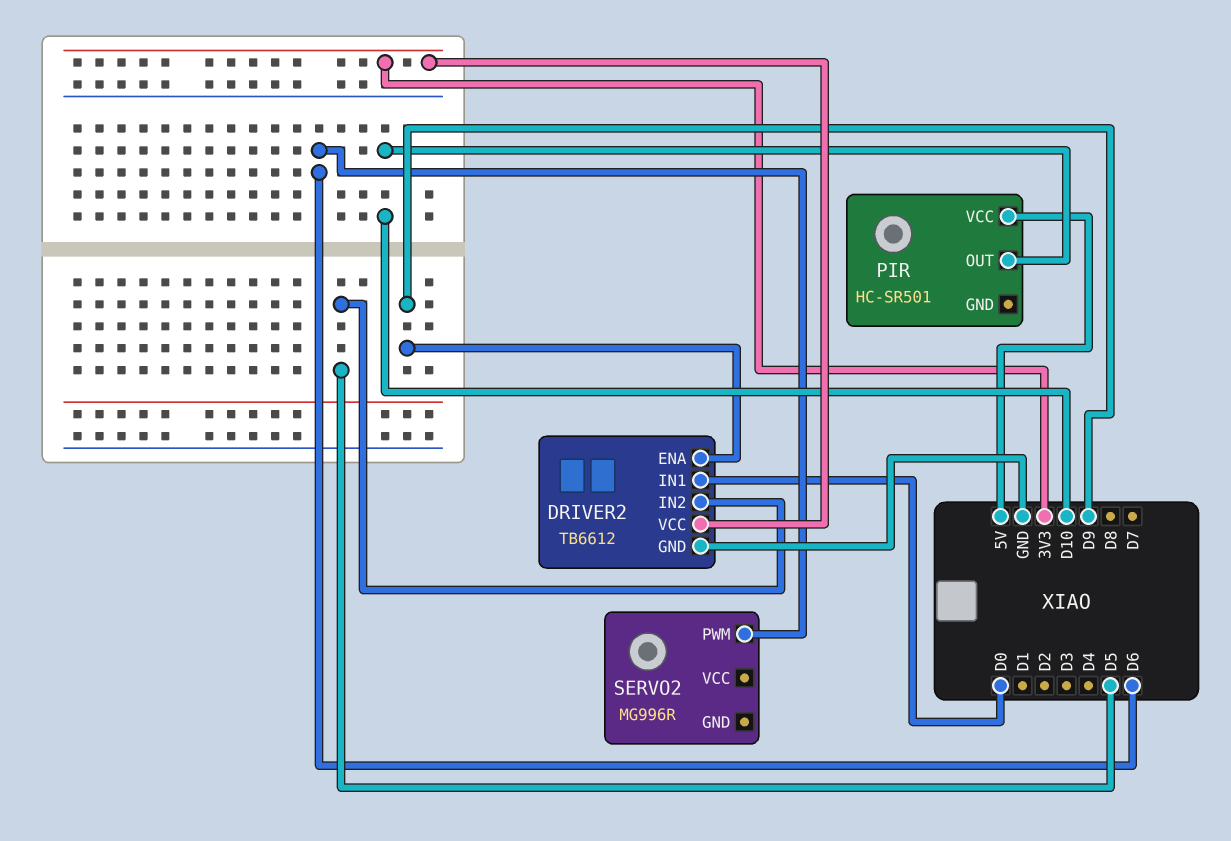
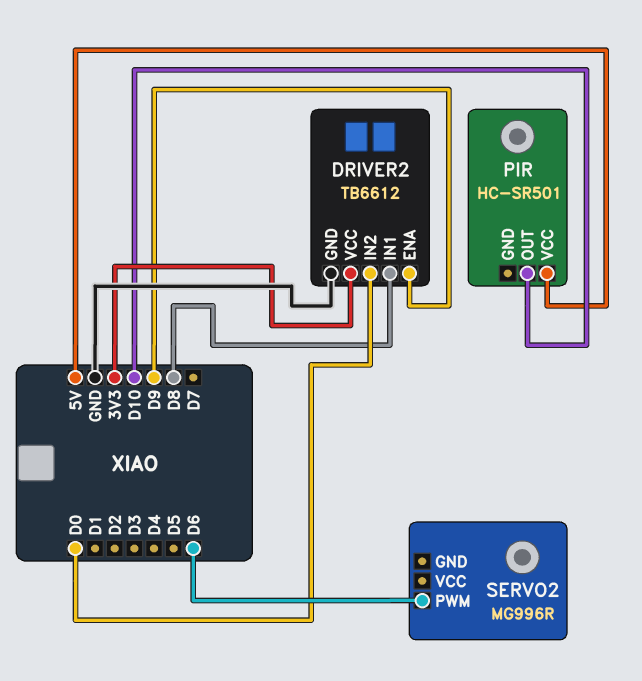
DRIVER2 pin IN1: D0 -> D8
DRIVER2 pin IN2: D5 -> D0

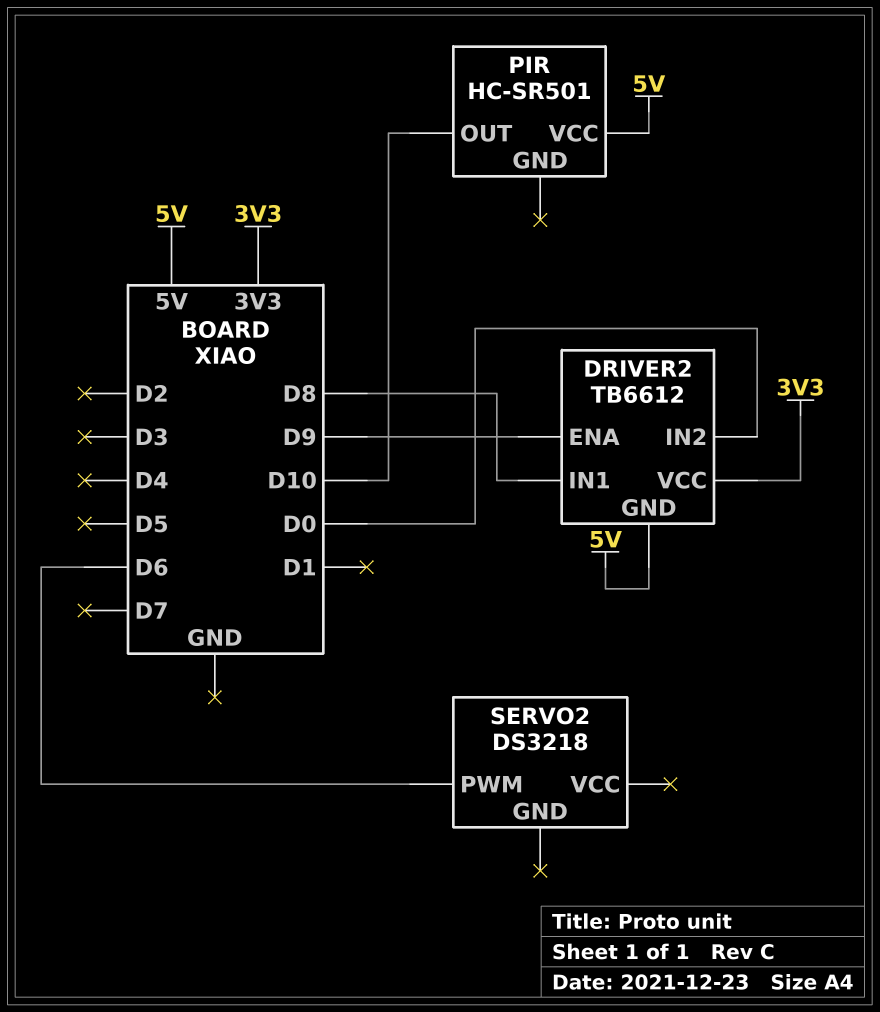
DRIVER2 pin GND: GND -> 5V
SERVO2: MG996R -> DS3218

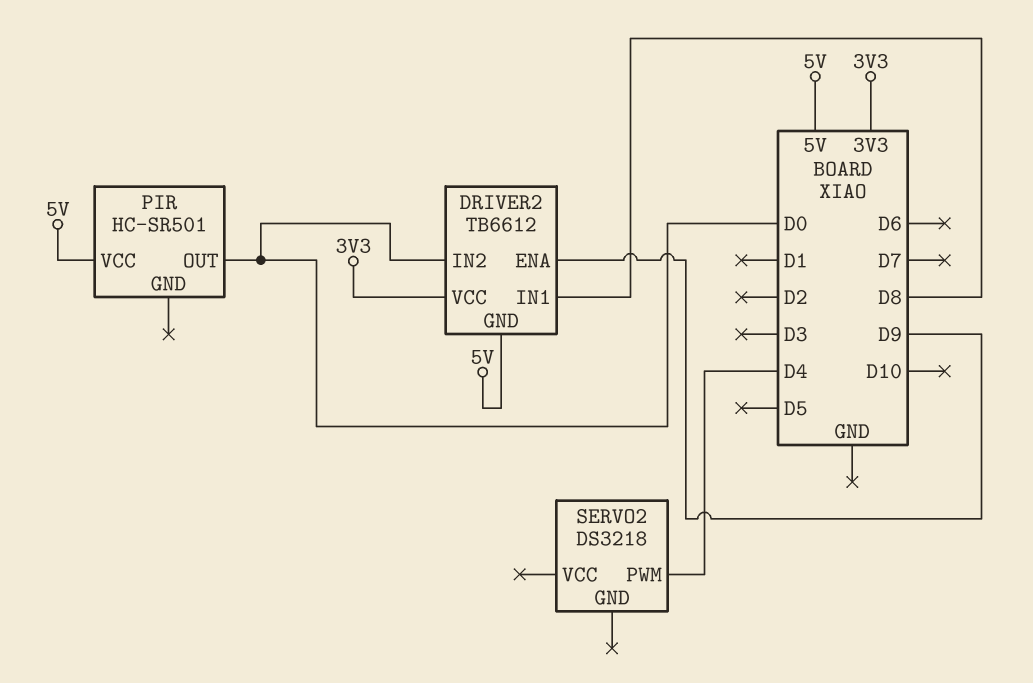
PIR pin OUT: D10 -> D0
SERVO2 pin PWM: D6 -> D4

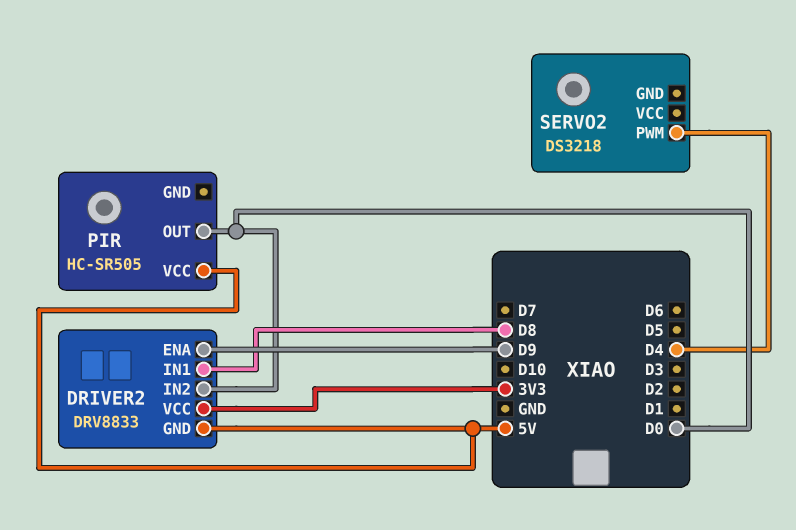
DRIVER2: TB6612 -> DRV8833
PIR: HC-SR501 -> HC-SR505

